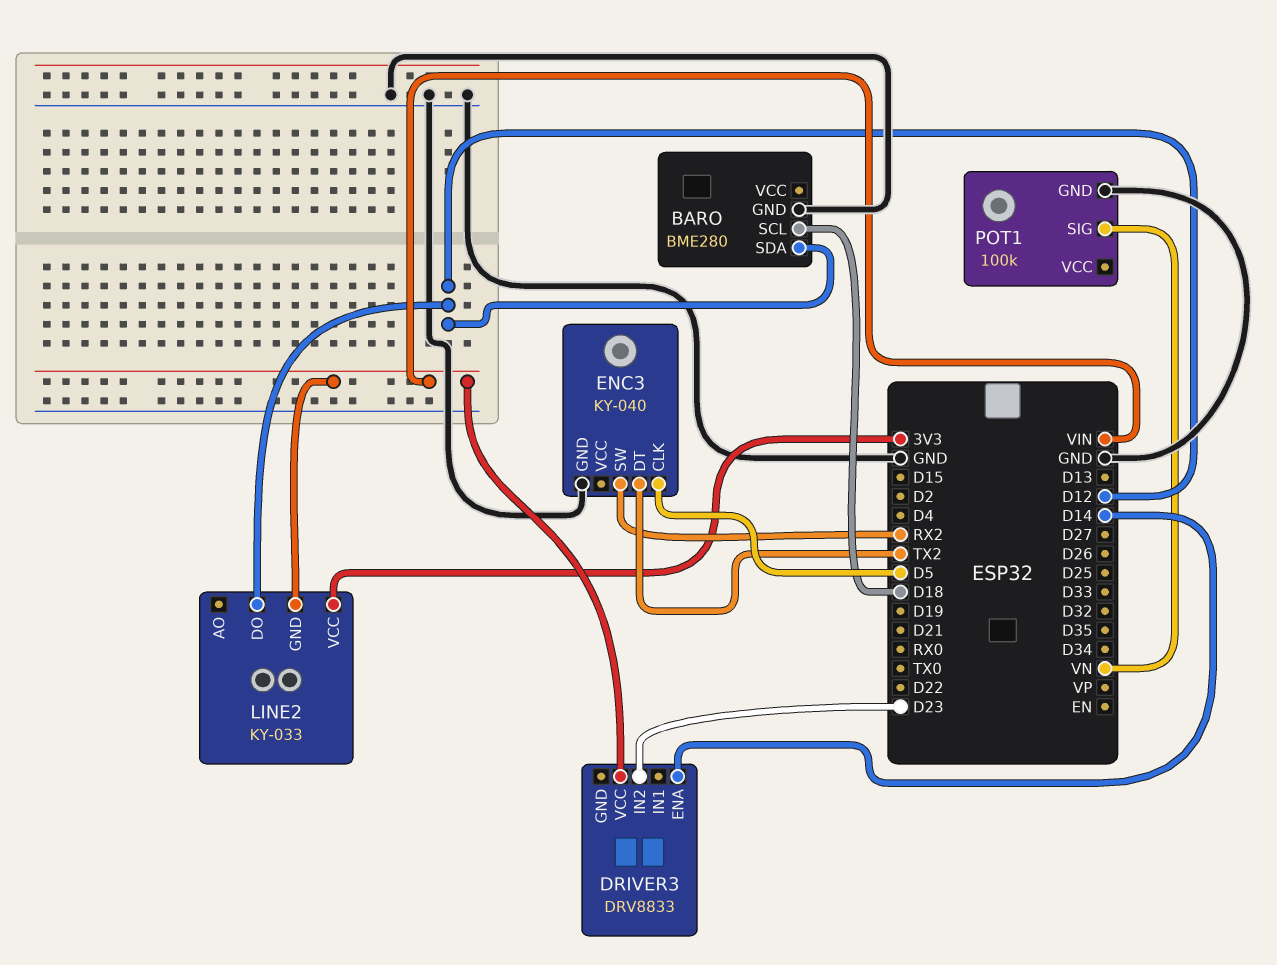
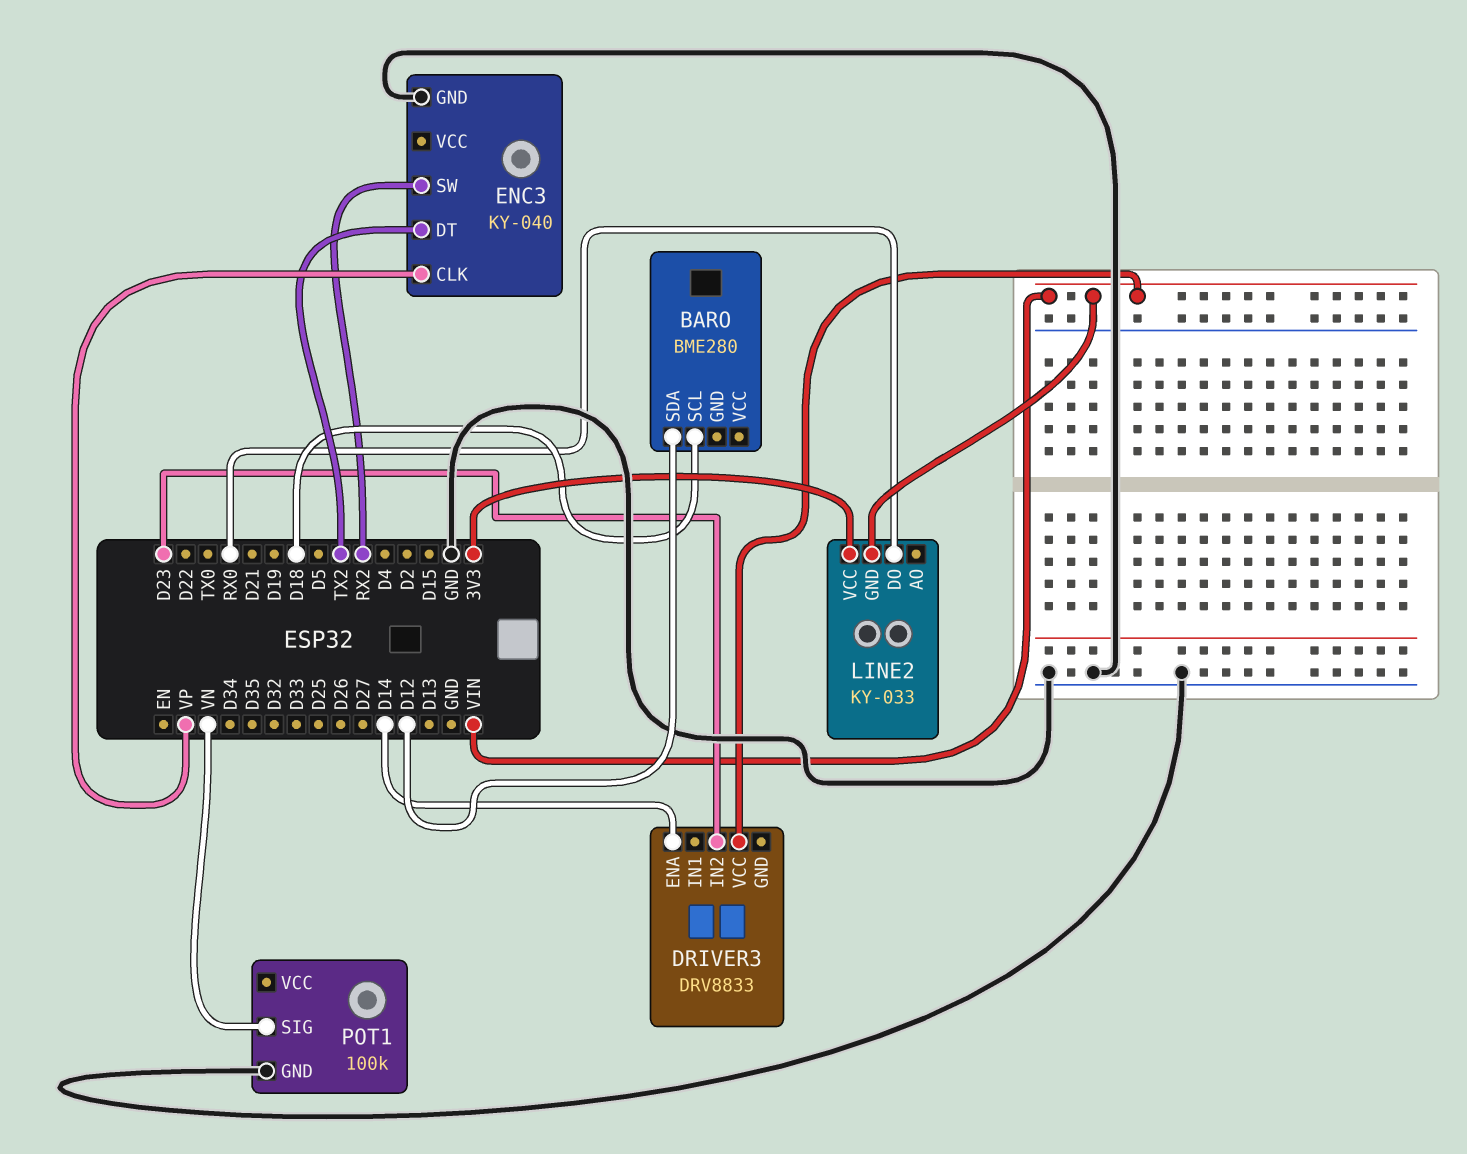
BARO pin GND: GND -> none
ENC3 pin CLK: D5 -> VP
LINE2 pin DO: D12 -> RX0

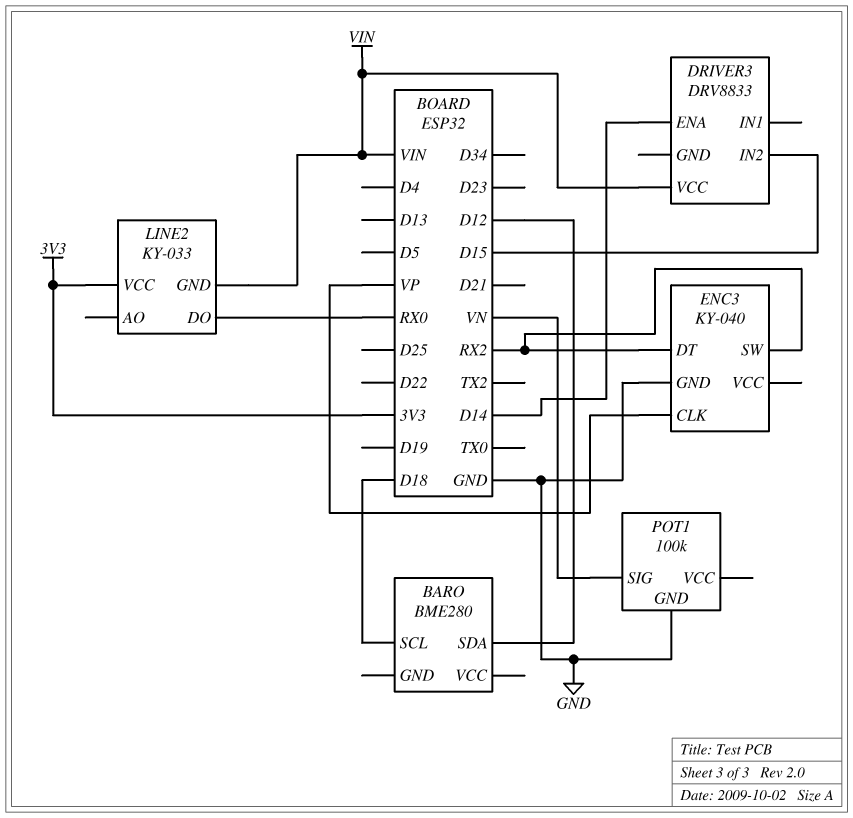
DRIVER3 pin IN2: D23 -> D15
ENC3 pin DT: TX2 -> RX2

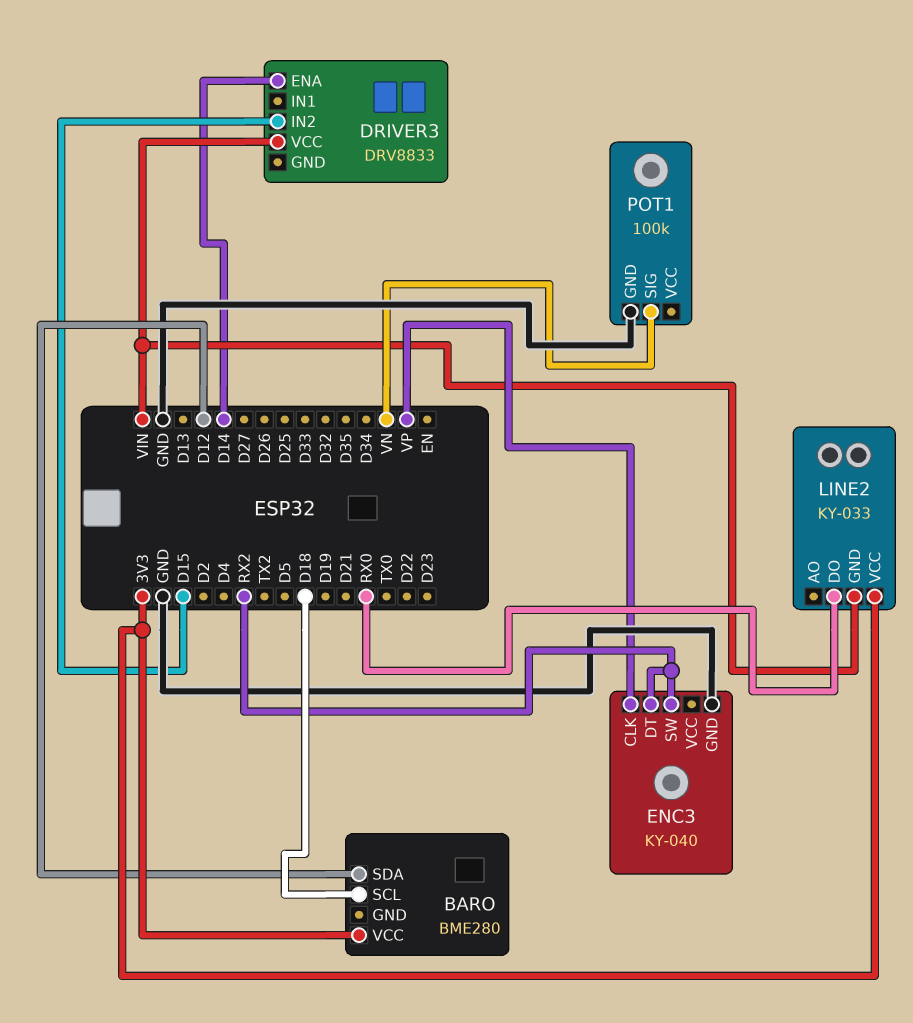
BARO pin VCC: none -> 3V3

